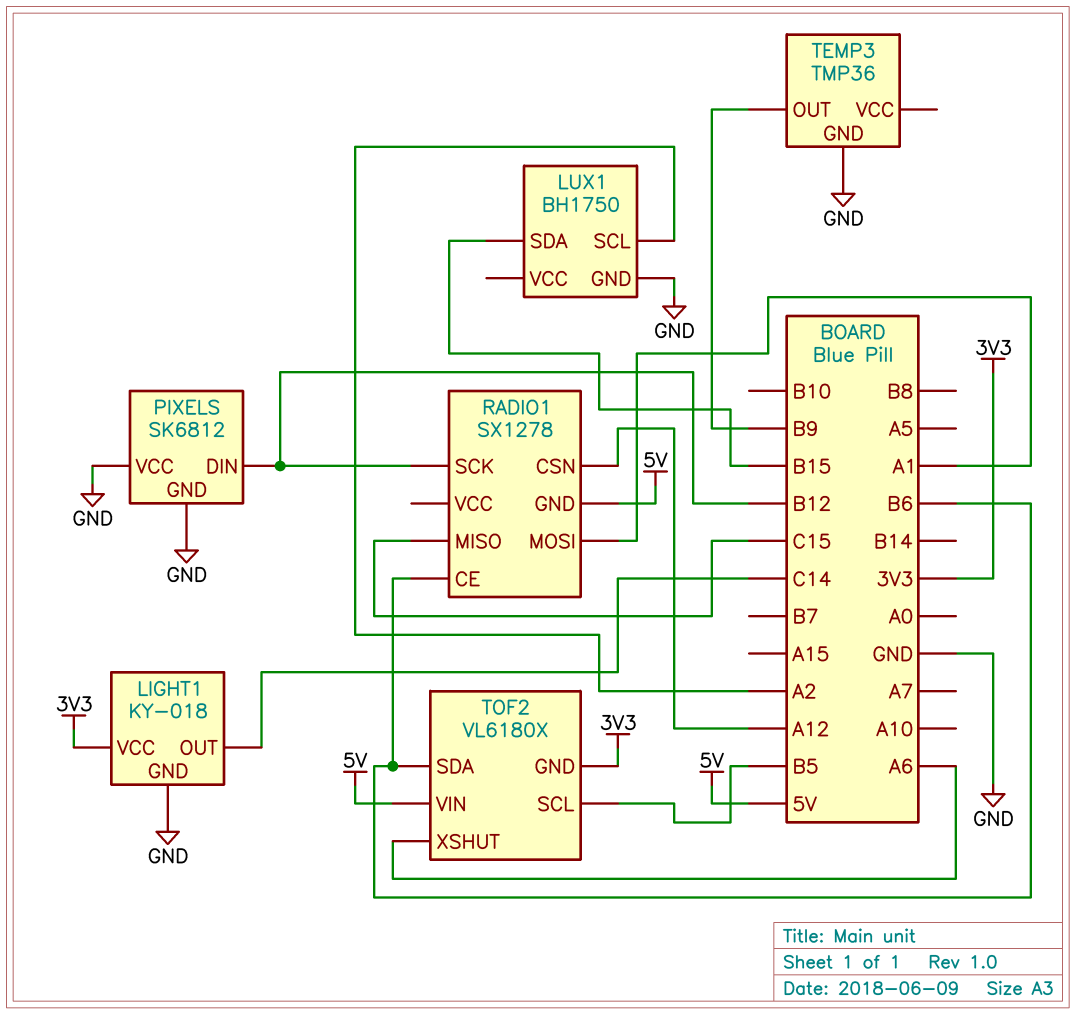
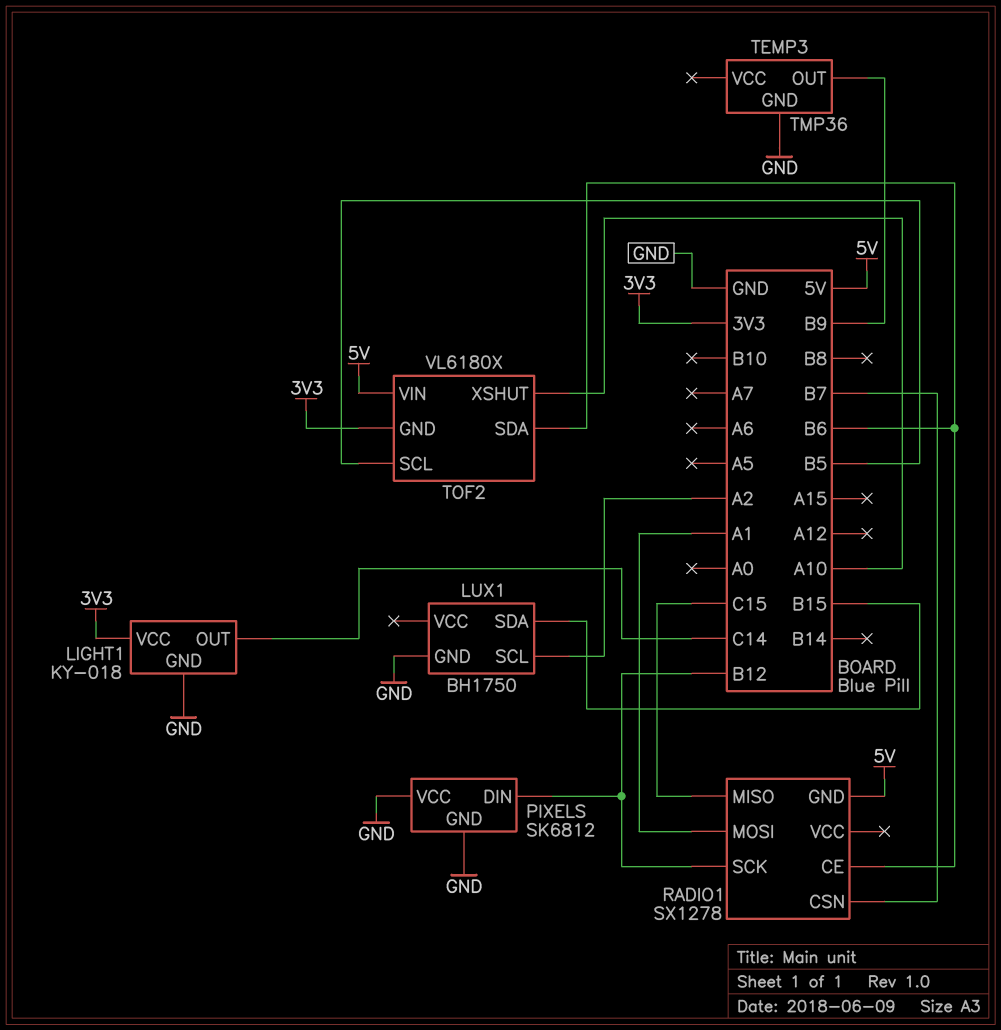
RADIO1 pin CSN: A12 -> B7
TOF2 pin XSHUT: A6 -> A10

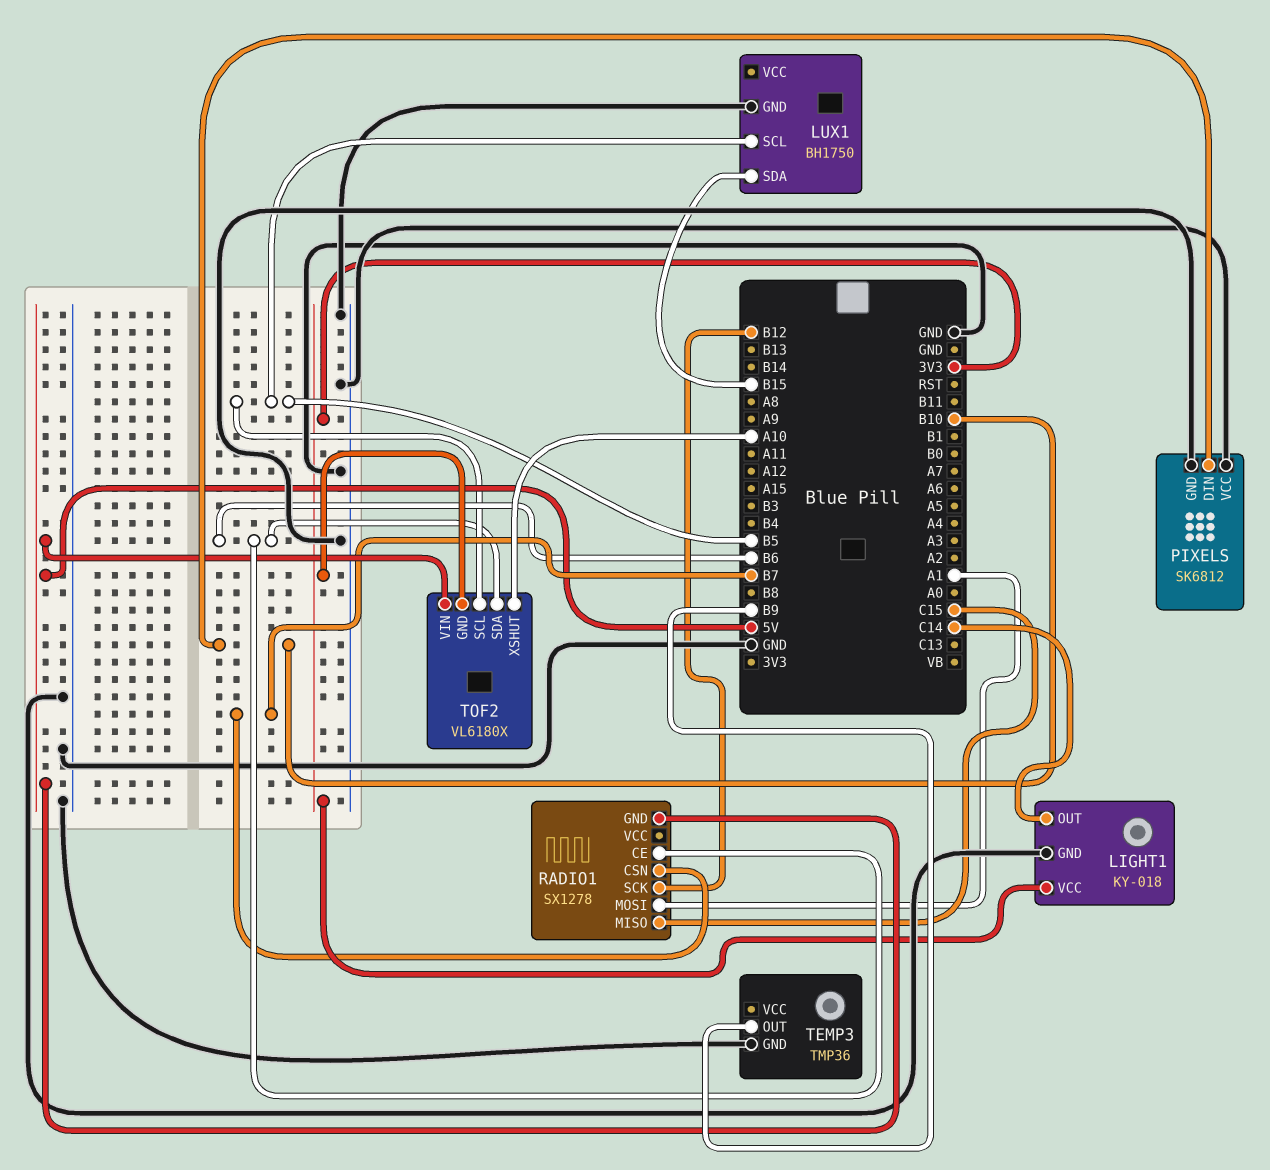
LUX1 pin SCL: A2 -> B5
PIXELS pin DIN: B12 -> B10

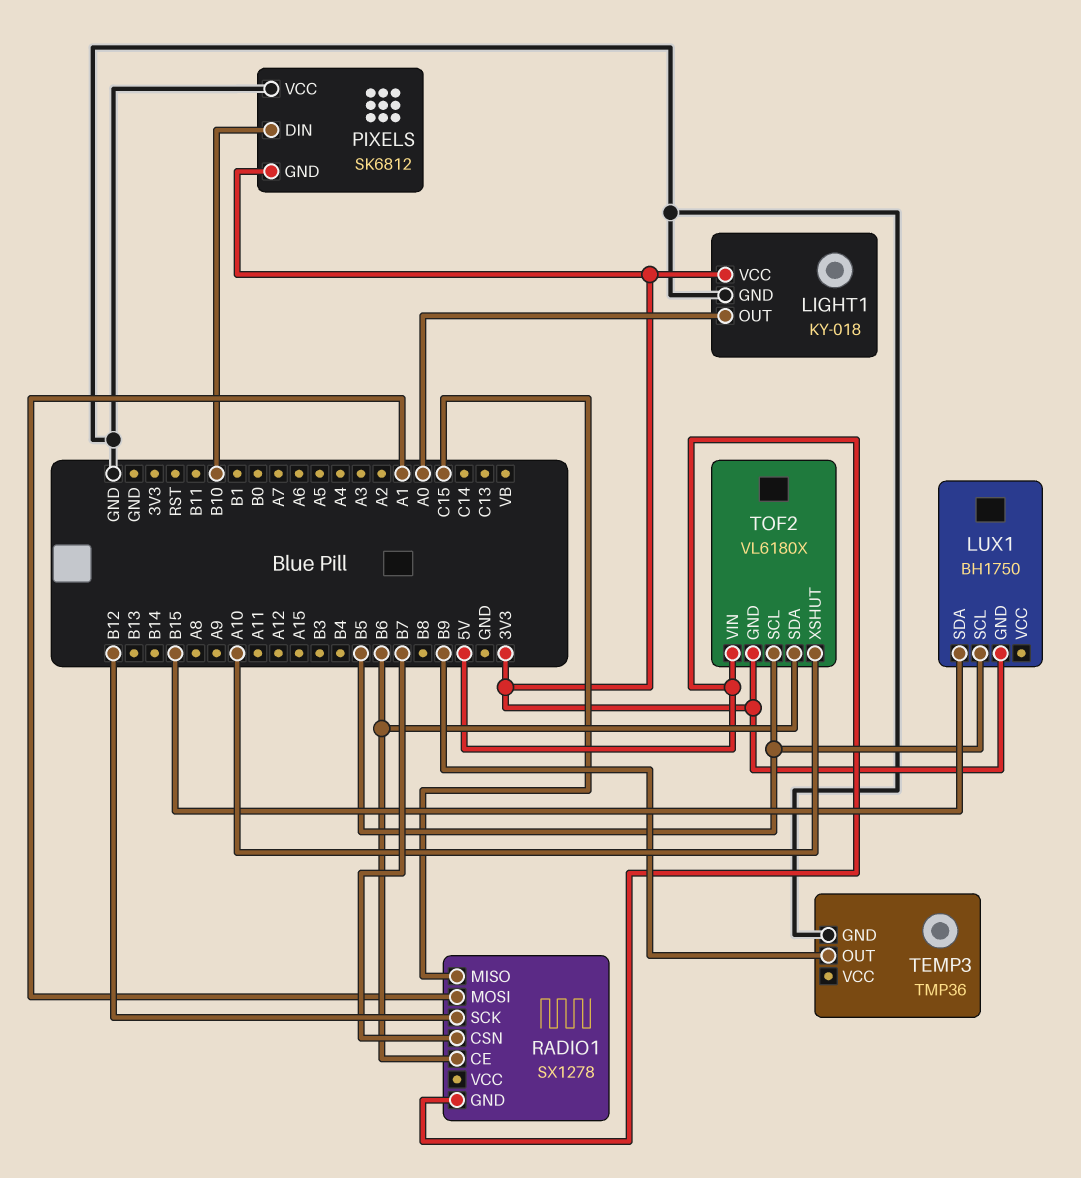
LIGHT1 pin OUT: C14 -> A0
LUX1 pin GND: GND -> 3V3
PIXELS pin GND: GND -> 3V3

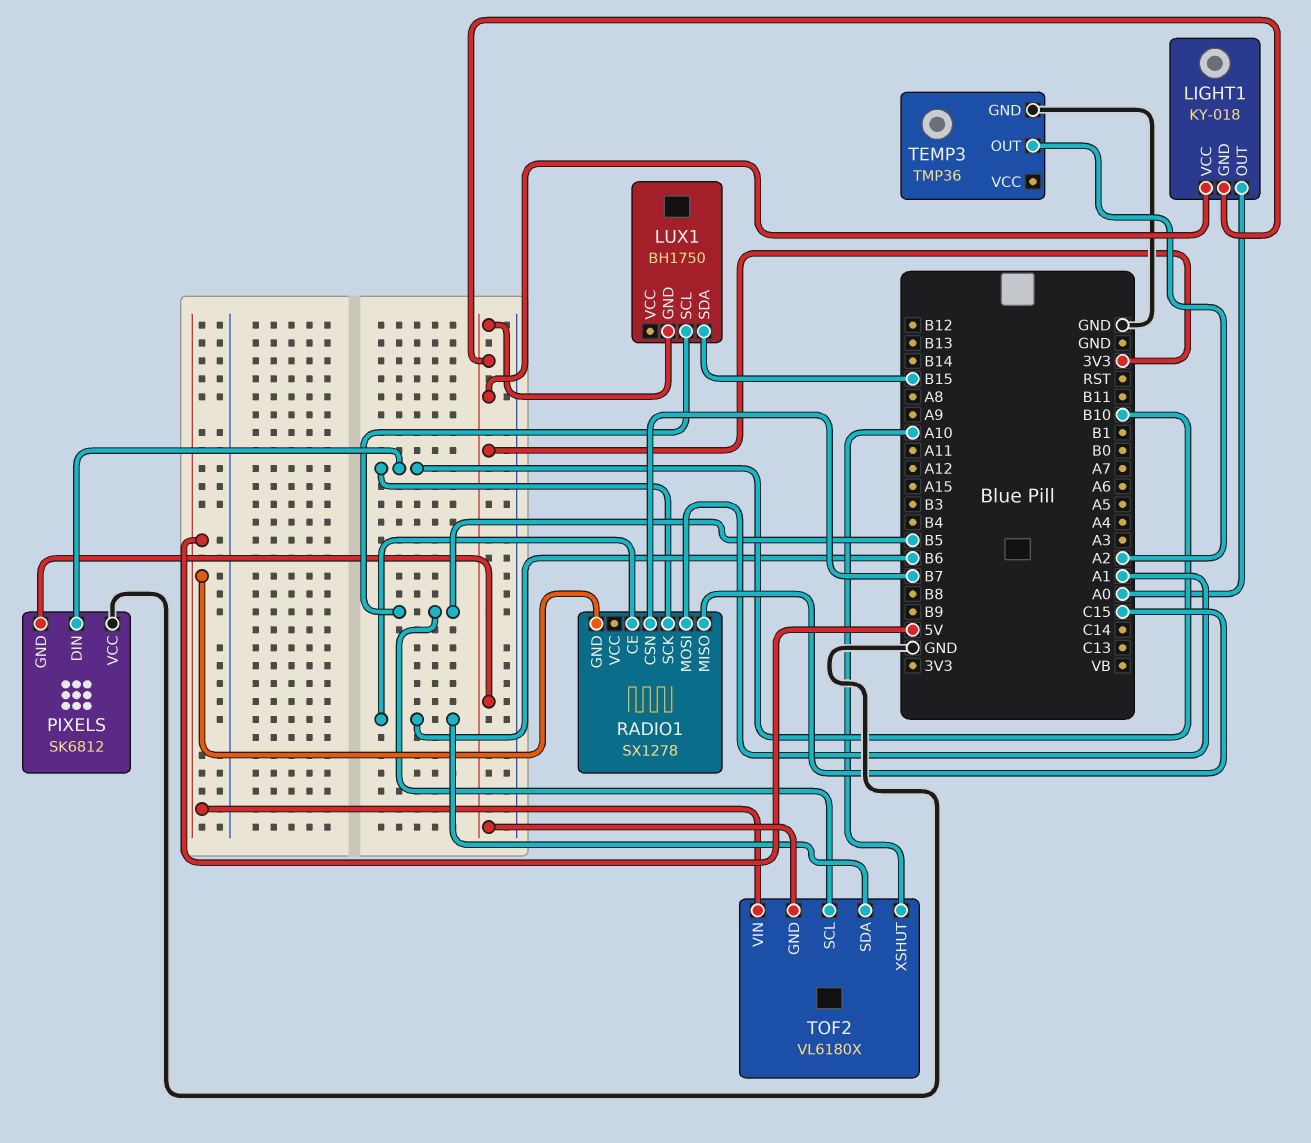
LIGHT1 pin GND: GND -> 3V3
RADIO1 pin SCK: B12 -> B10
TEMP3 pin OUT: B9 -> A2

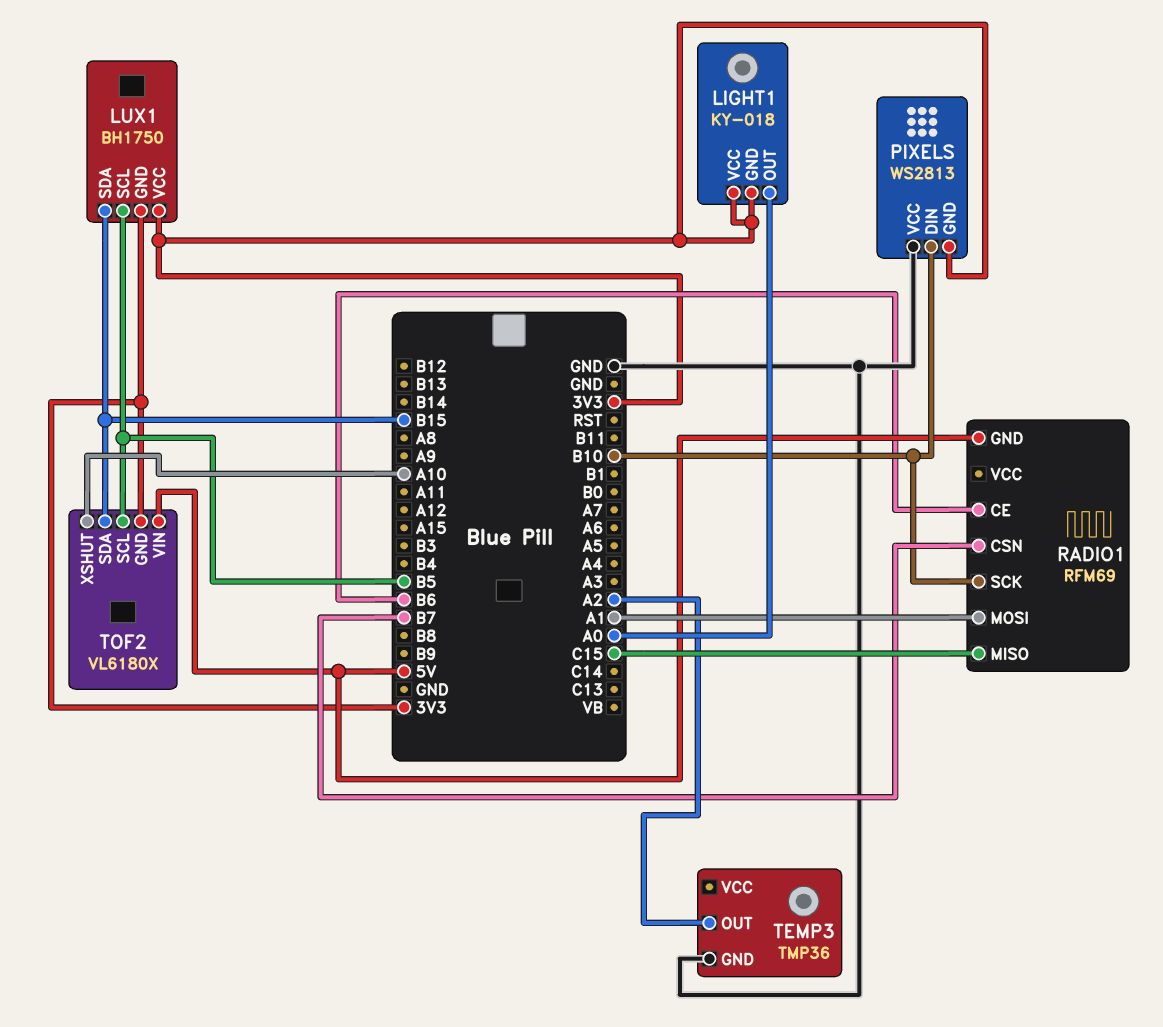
LUX1 pin VCC: none -> 3V3
PIXELS: SK6812 -> WS2813
RADIO1: SX1278 -> RFM69
TOF2 pin SDA: B6 -> B15

